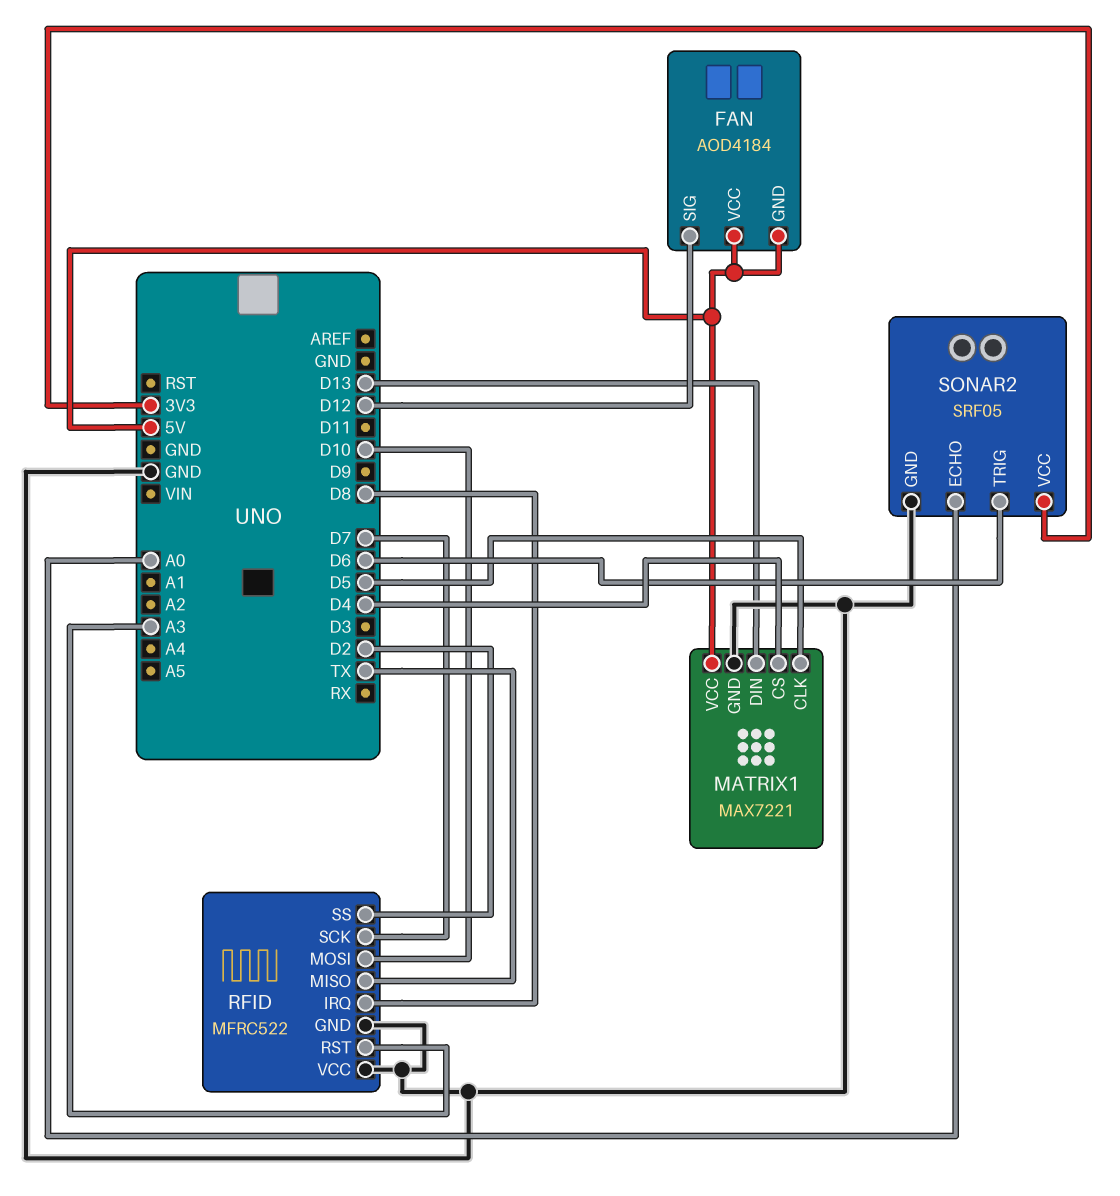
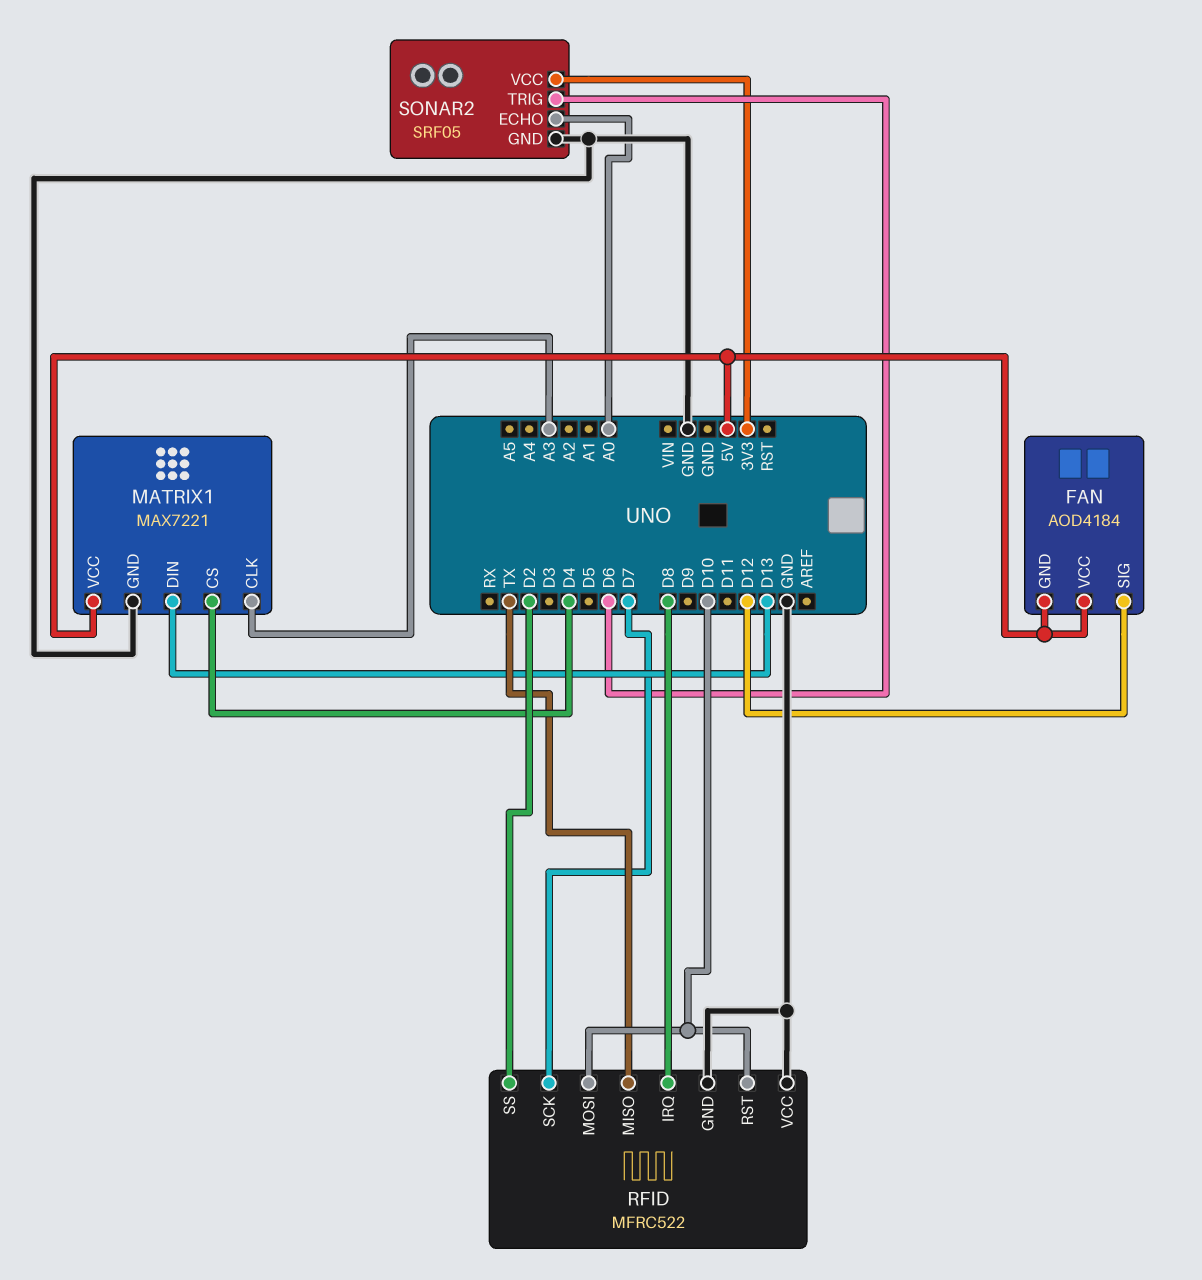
MATRIX1 pin CLK: D5 -> A3
RFID pin RST: A3 -> D10

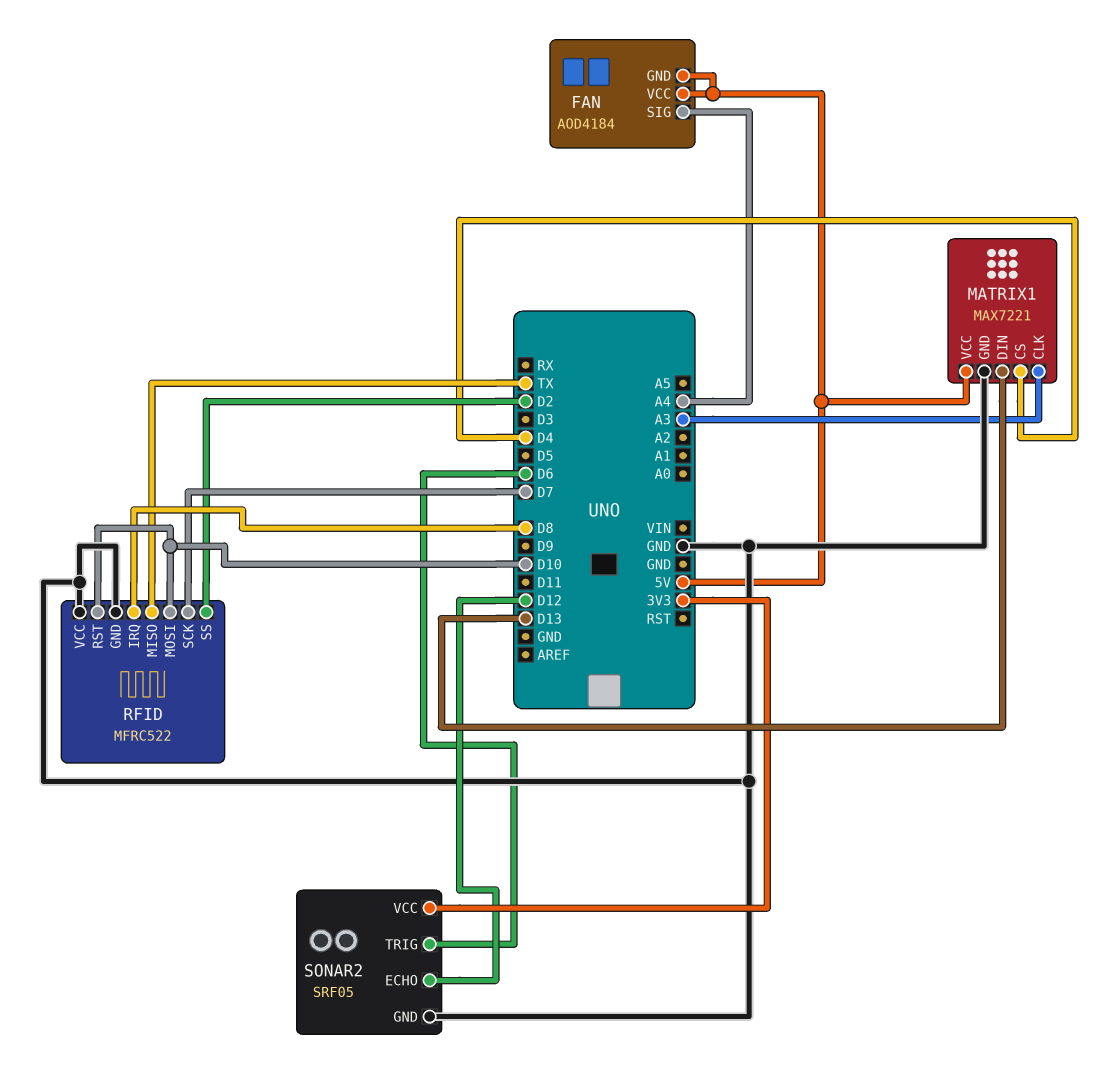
FAN pin SIG: D12 -> A4
SONAR2 pin ECHO: A0 -> D12

